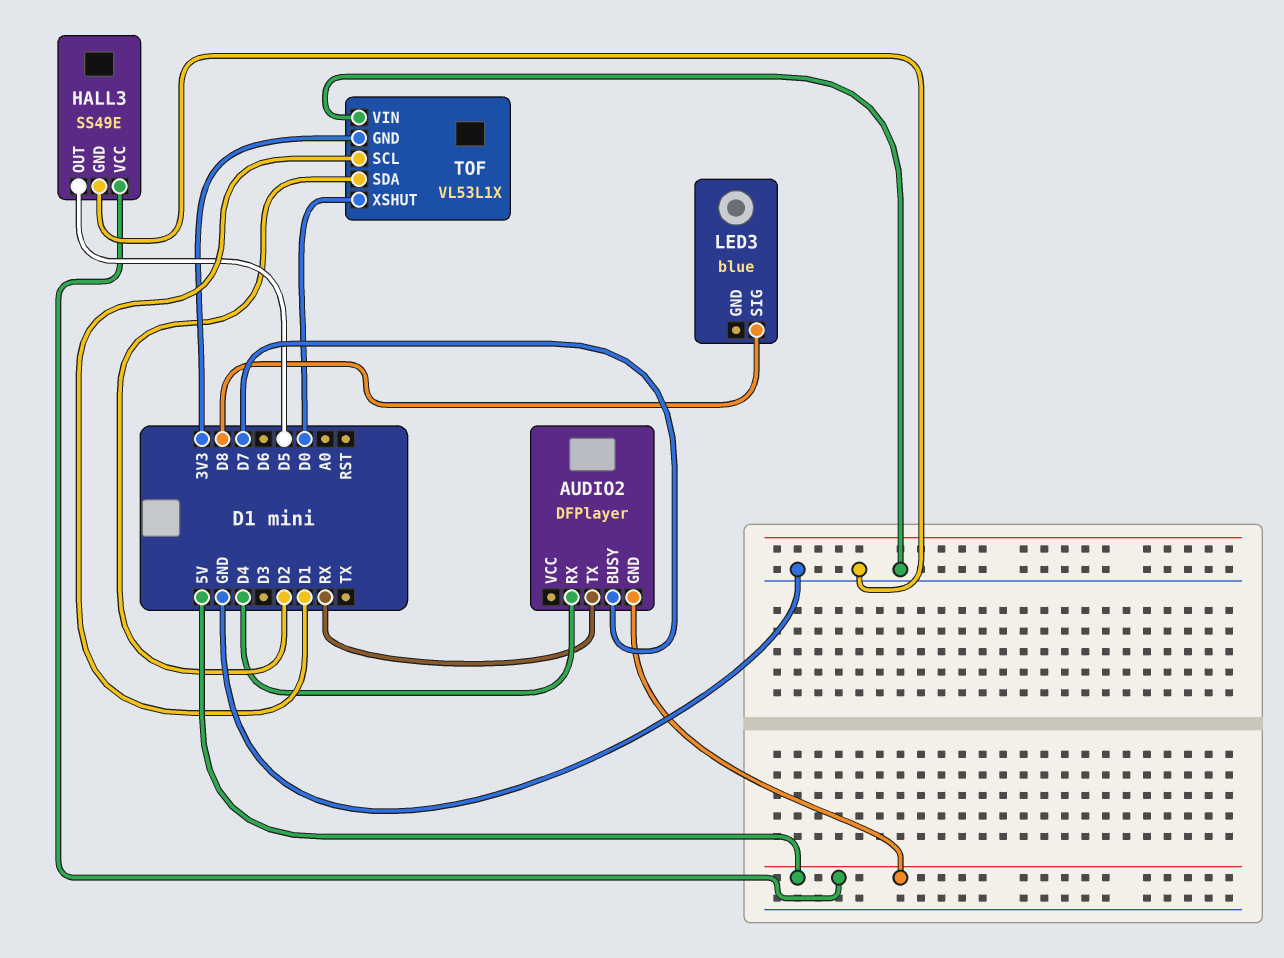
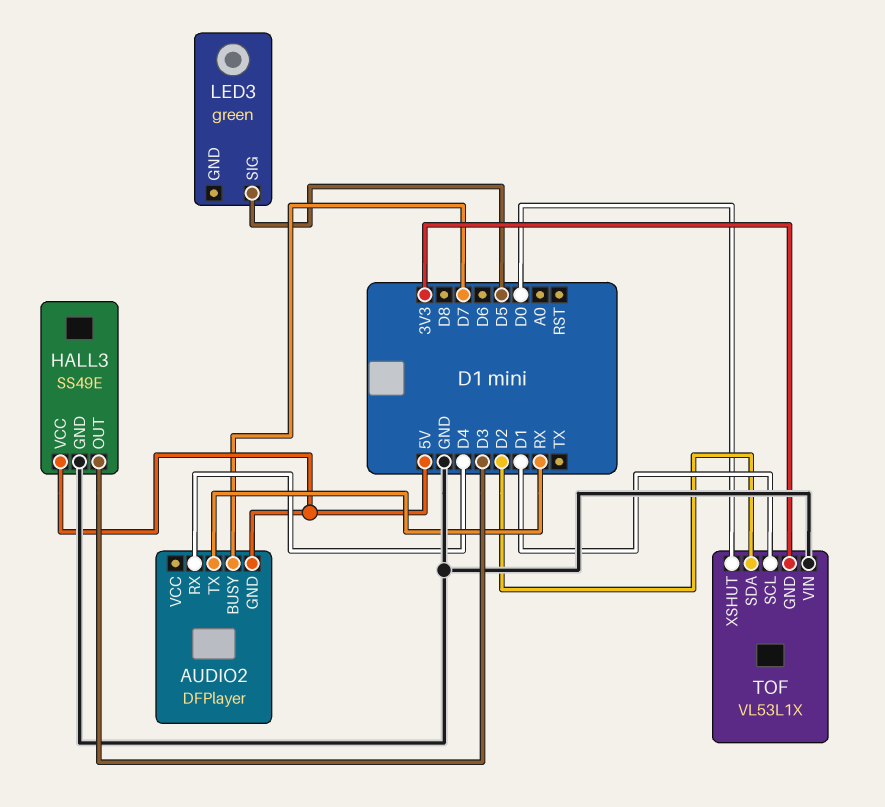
HALL3 pin OUT: D5 -> D3
LED3: blue -> green
LED3 pin SIG: D8 -> D5

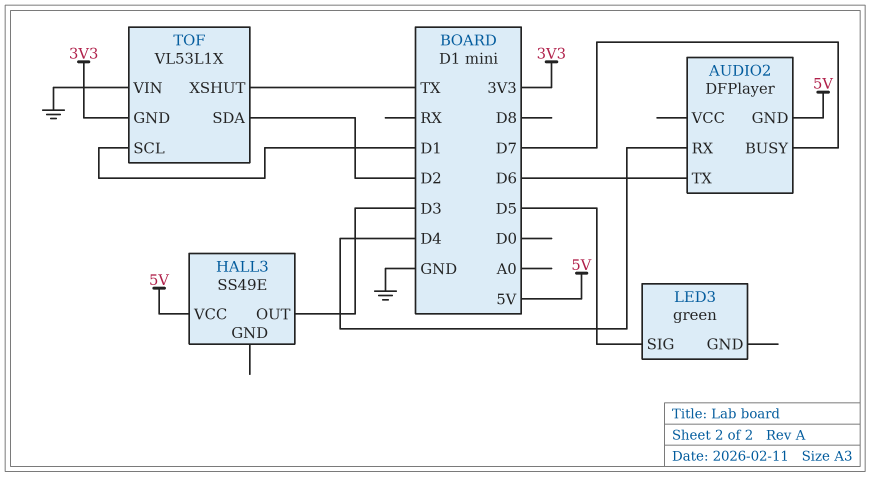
AUDIO2 pin TX: RX -> D6
HALL3 pin GND: GND -> none
TOF pin XSHUT: D0 -> TX

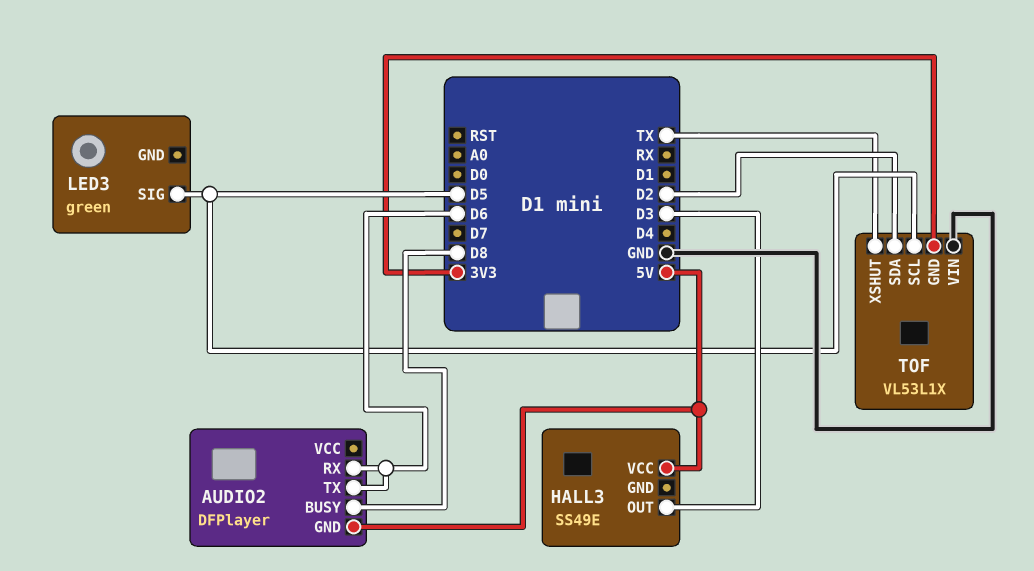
AUDIO2 pin BUSY: D7 -> D8
AUDIO2 pin RX: D4 -> D6
TOF pin SCL: D1 -> D5

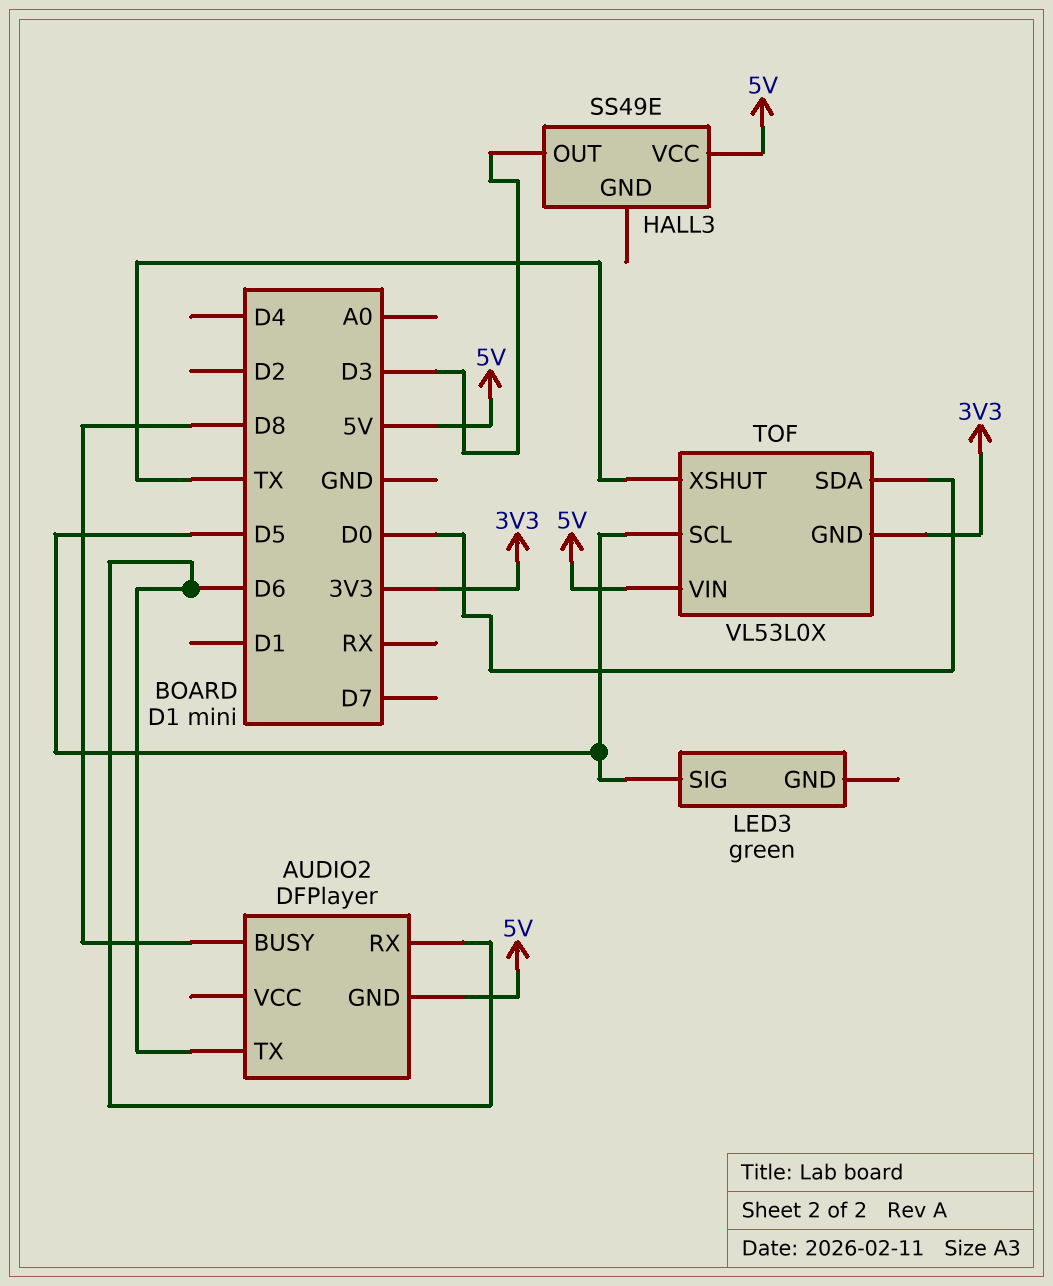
TOF: VL53L1X -> VL53L0X
TOF pin SDA: D2 -> D0
TOF pin VIN: GND -> 5V

